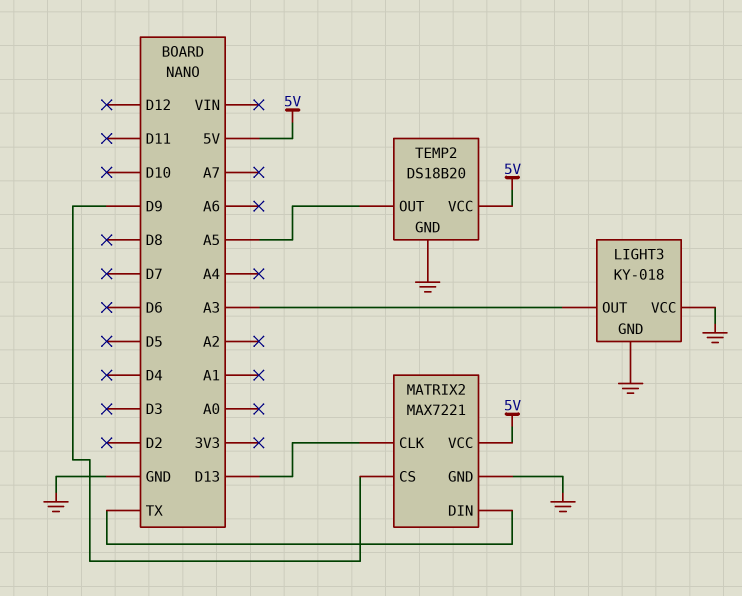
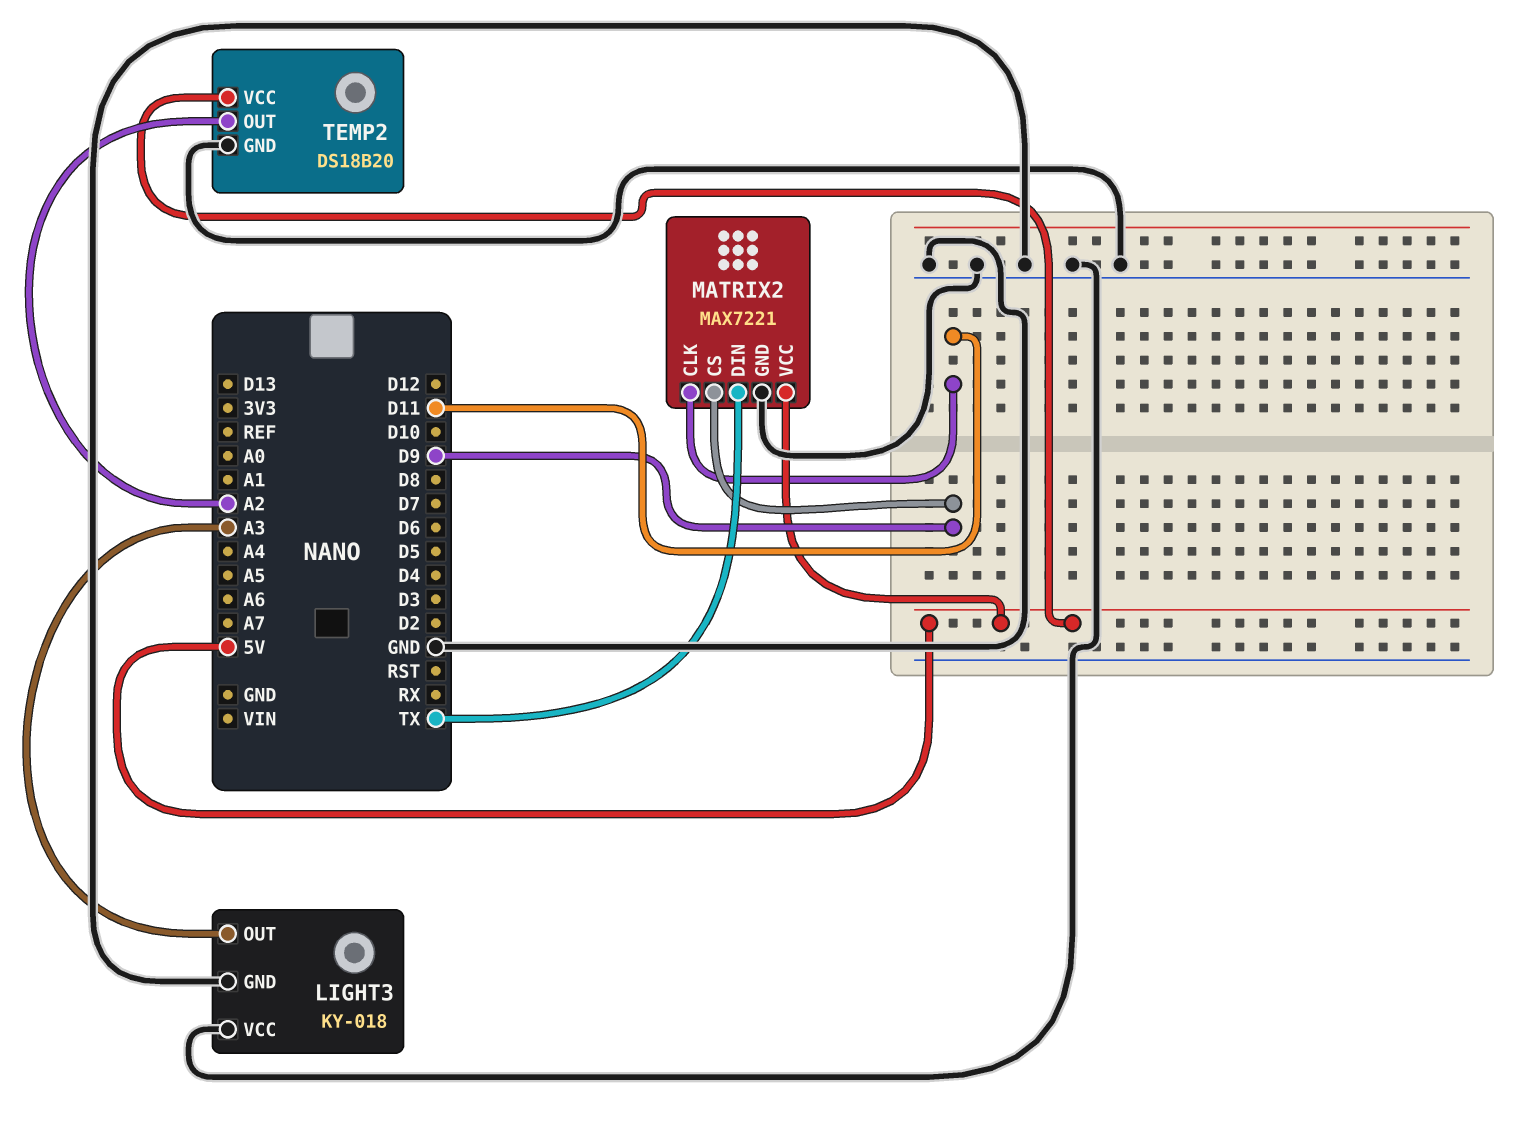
MATRIX2 pin CLK: D13 -> D11
TEMP2 pin OUT: A5 -> A2

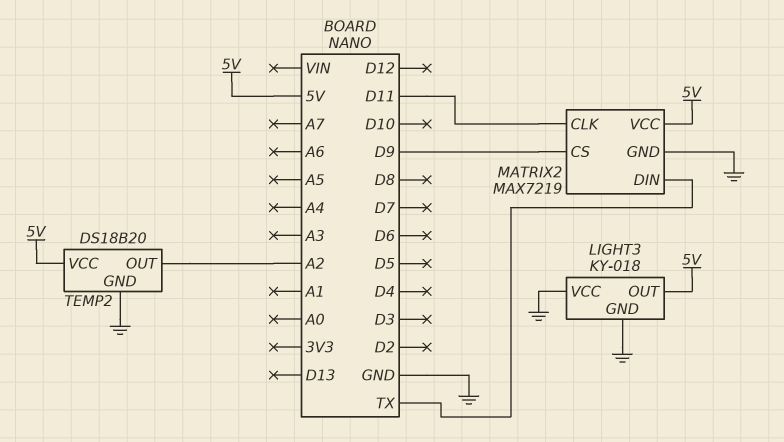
LIGHT3 pin OUT: A3 -> 5V
MATRIX2: MAX7221 -> MAX7219

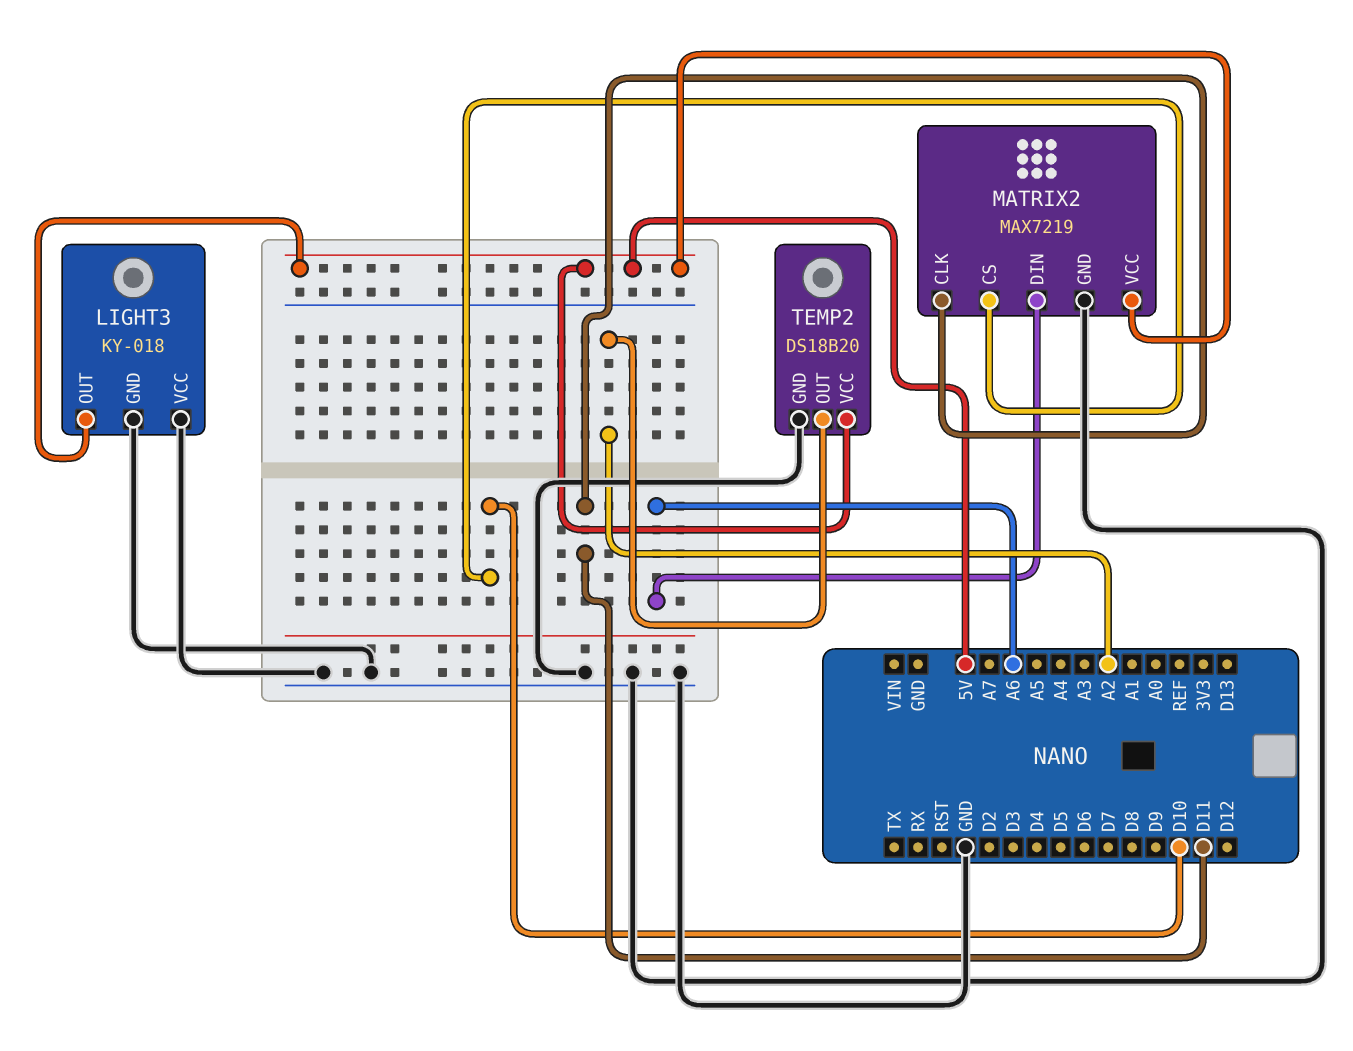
MATRIX2 pin CS: D9 -> D10
MATRIX2 pin DIN: TX -> A6

